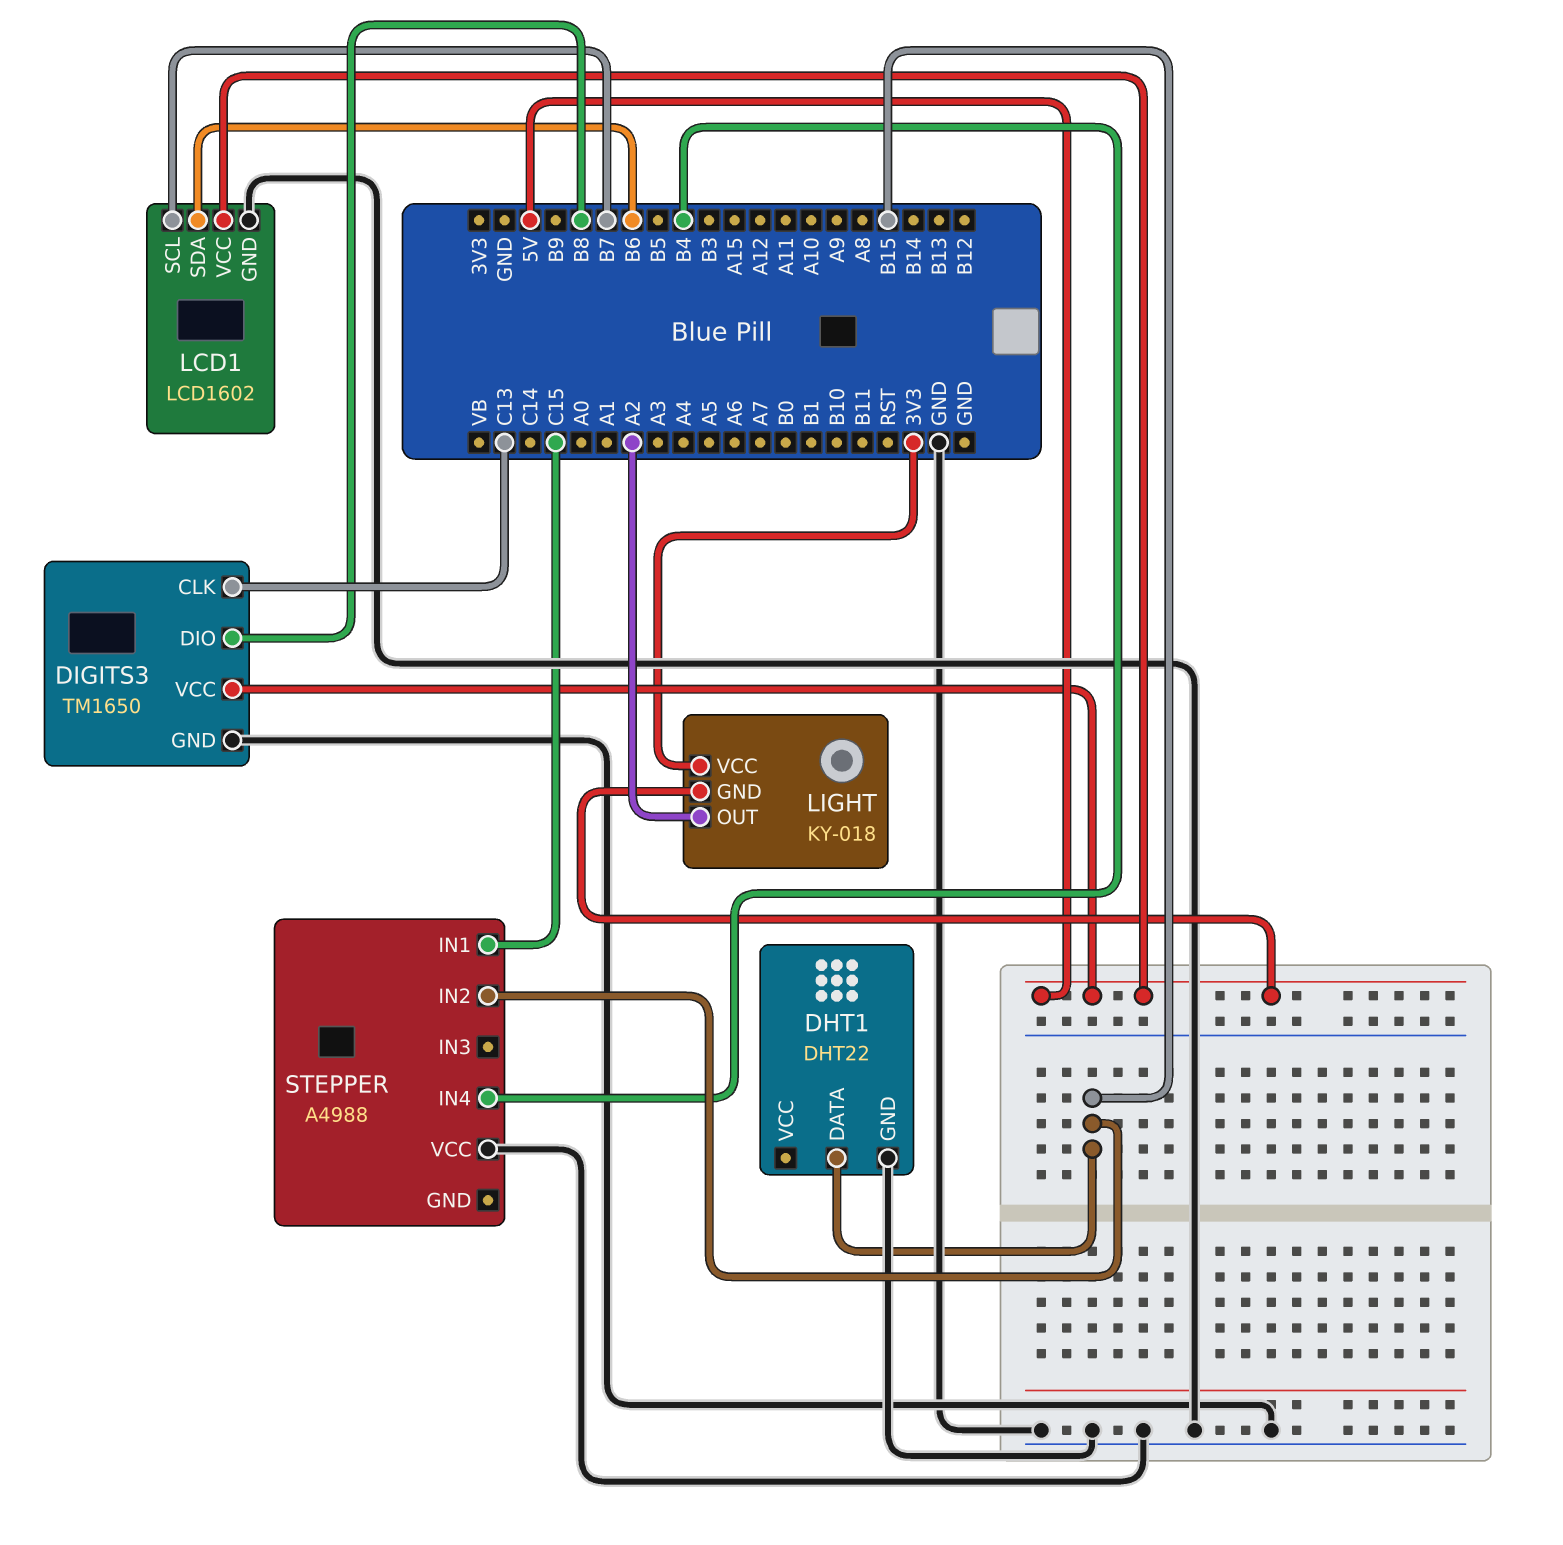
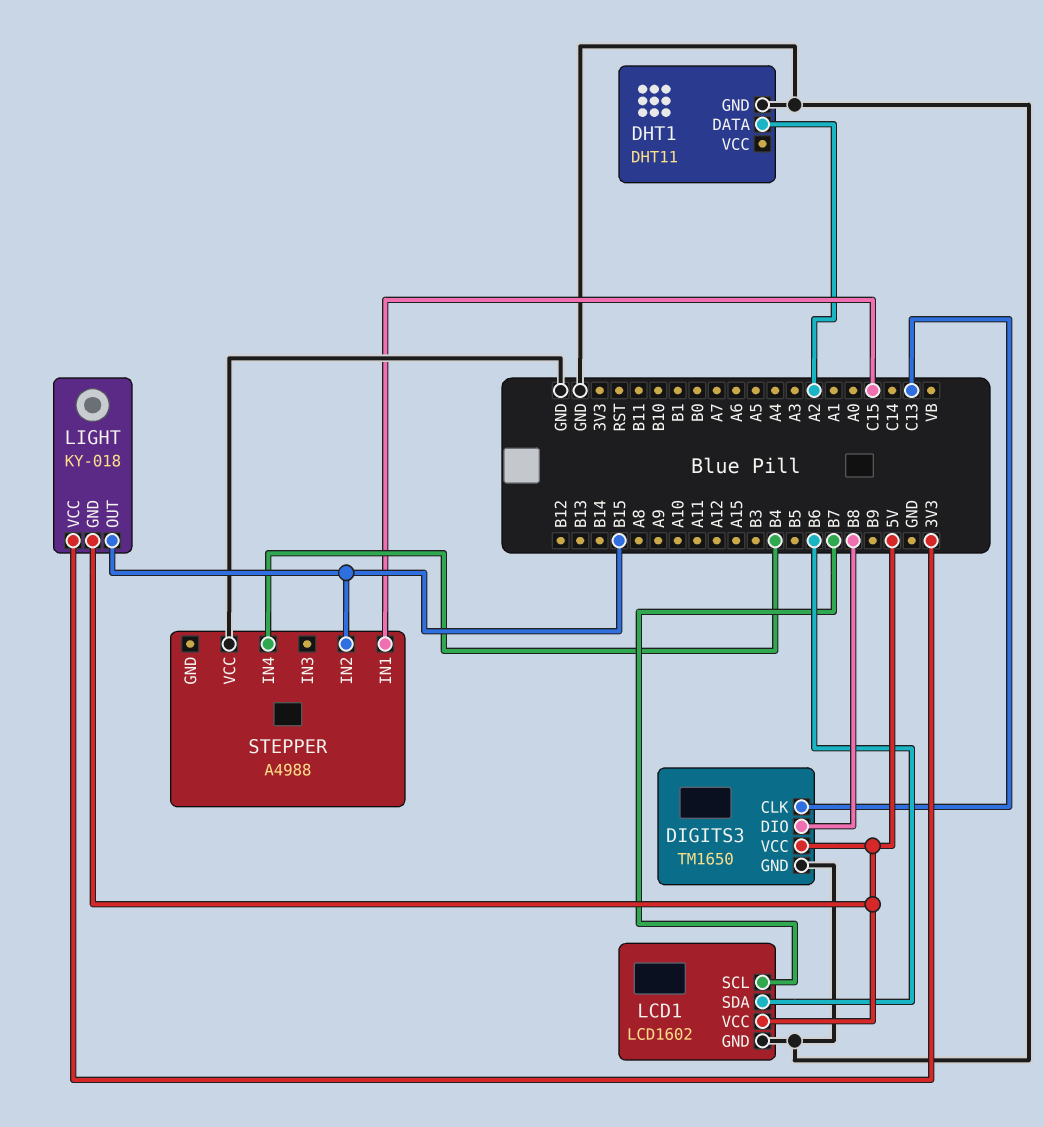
DHT1: DHT22 -> DHT11
DHT1 pin DATA: B15 -> A2
LIGHT pin OUT: A2 -> B15

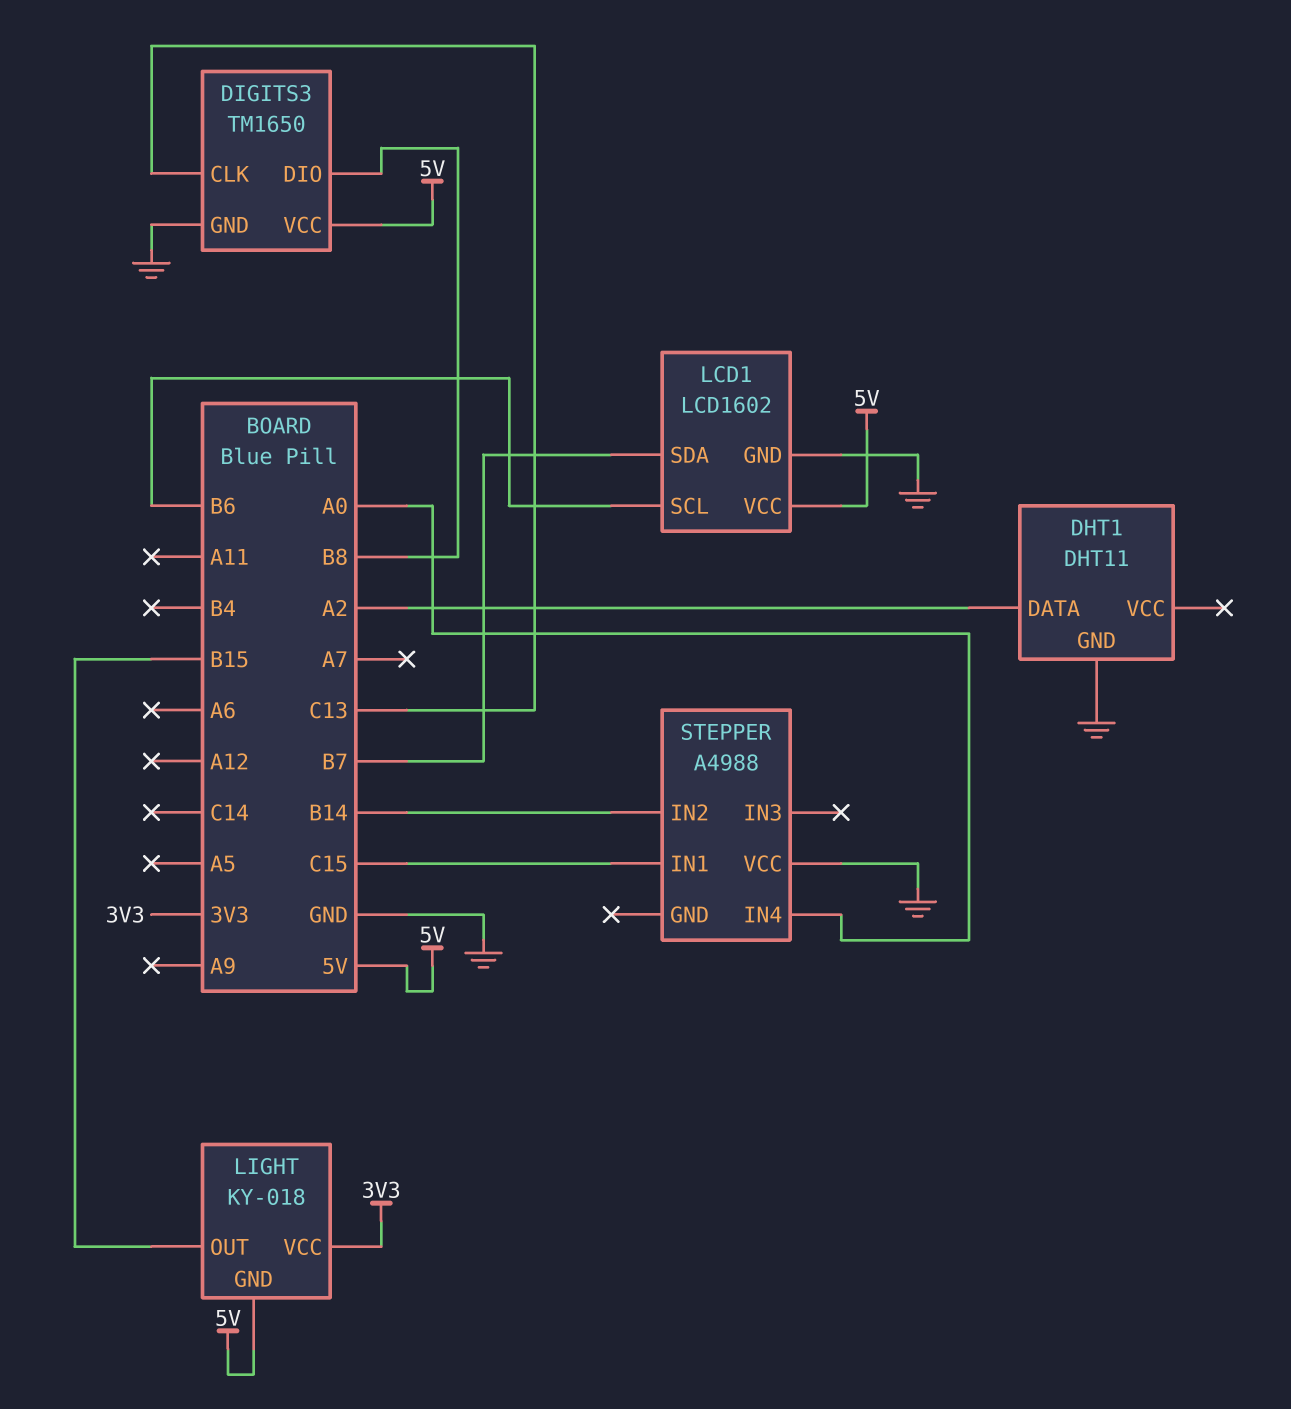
LCD1 pin SCL: B7 -> B6
LCD1 pin SDA: B6 -> B7
STEPPER pin IN2: B15 -> B14
STEPPER pin IN4: B4 -> A0

